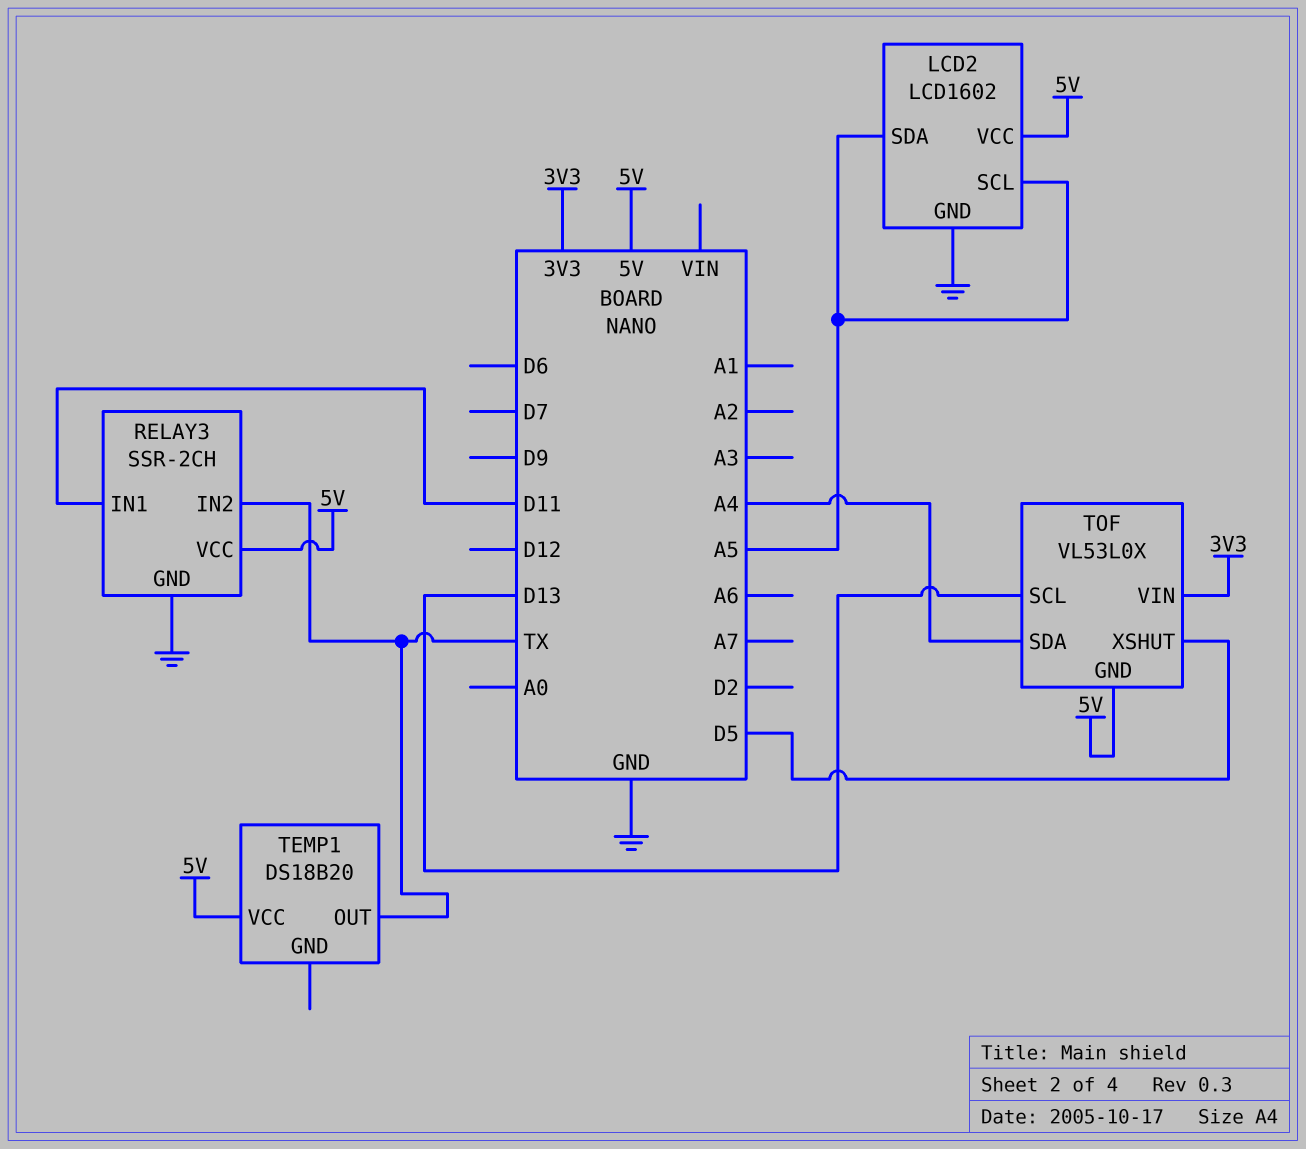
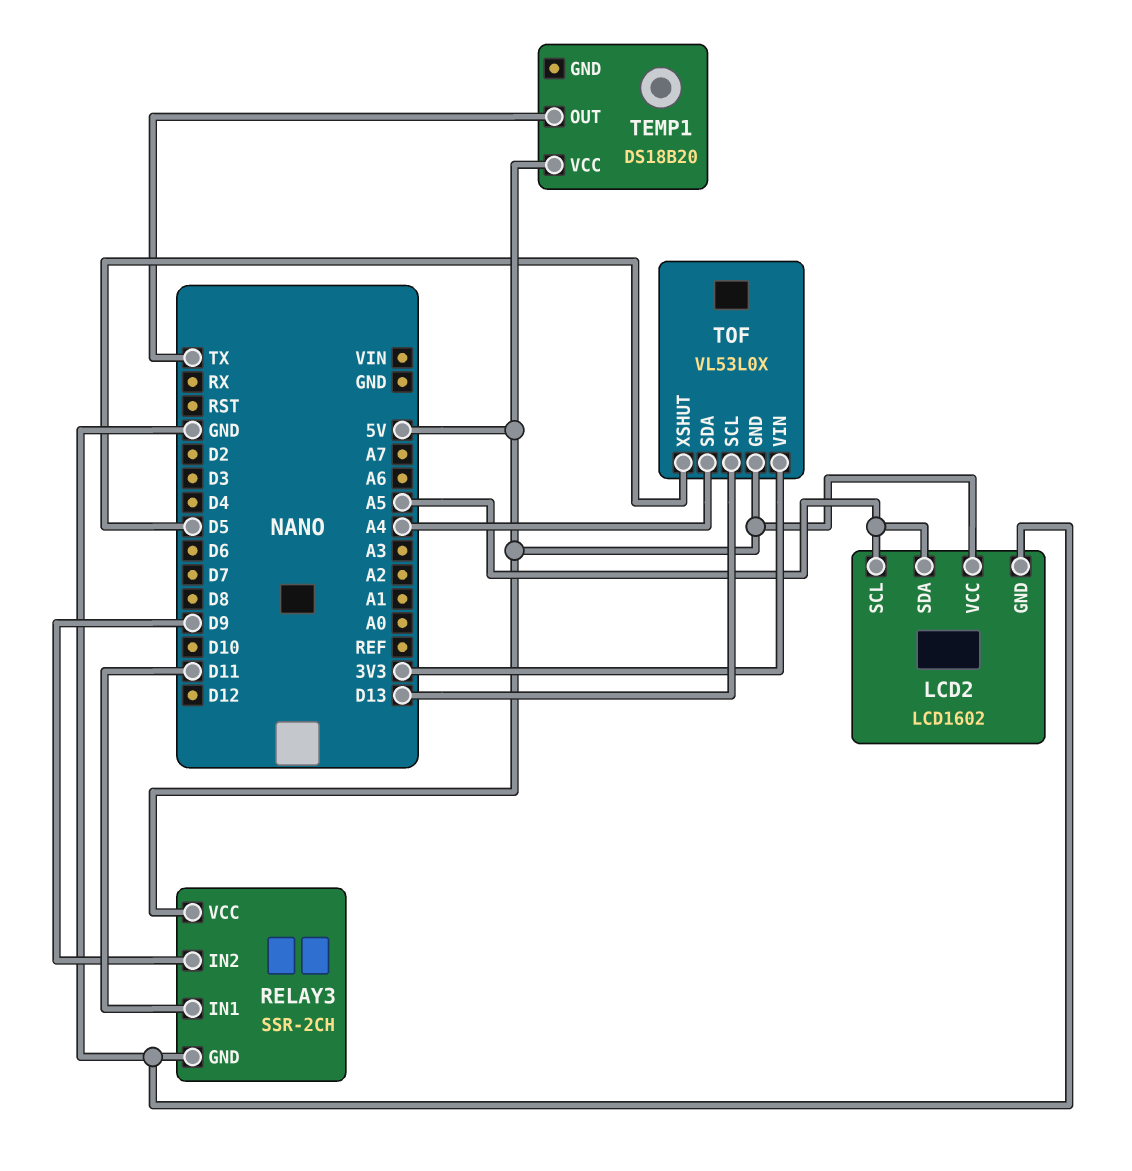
RELAY3 pin IN2: TX -> D9

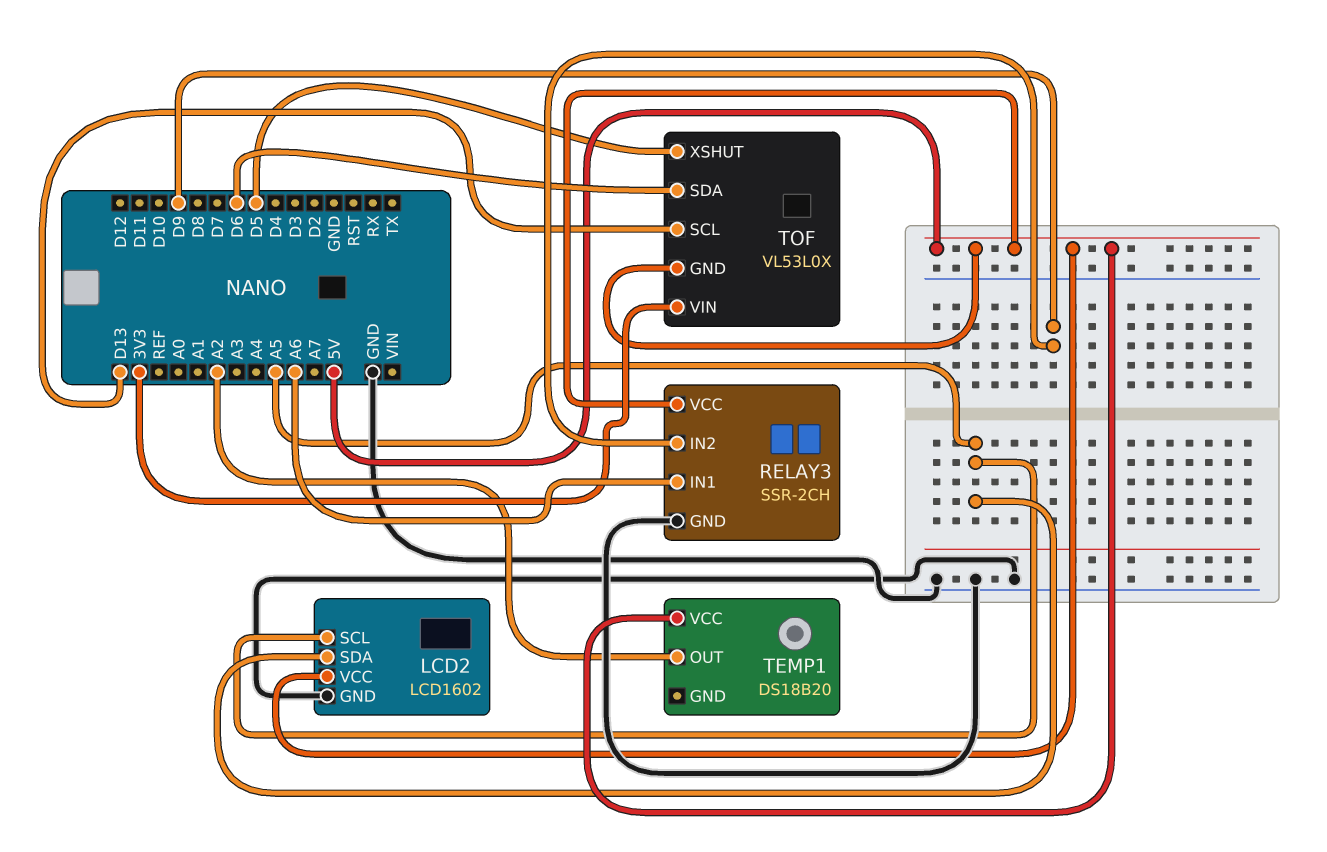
RELAY3 pin IN1: D11 -> A6
TEMP1 pin OUT: TX -> A2
TOF pin SDA: A4 -> D6

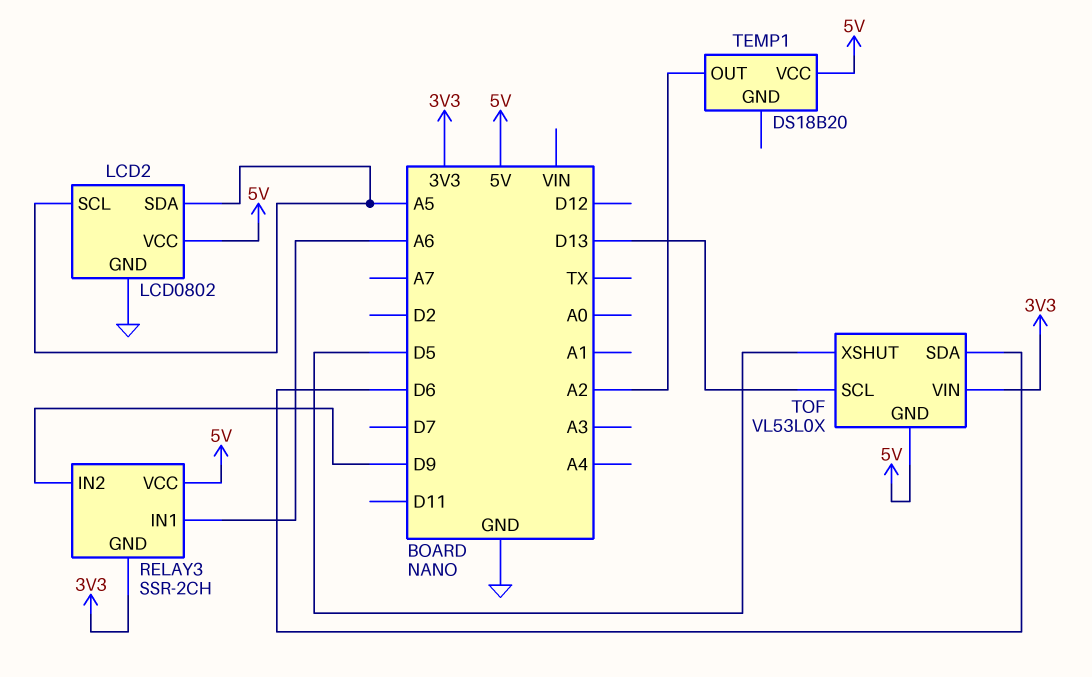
LCD2: LCD1602 -> LCD0802
RELAY3 pin GND: GND -> 3V3

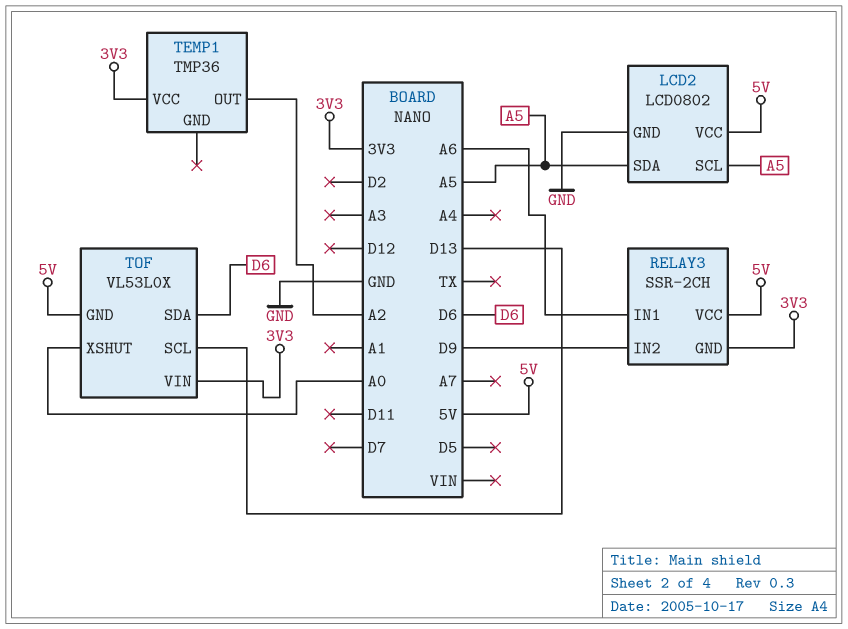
TEMP1: DS18B20 -> TMP36
TEMP1 pin VCC: 5V -> 3V3
TOF pin XSHUT: D5 -> A0

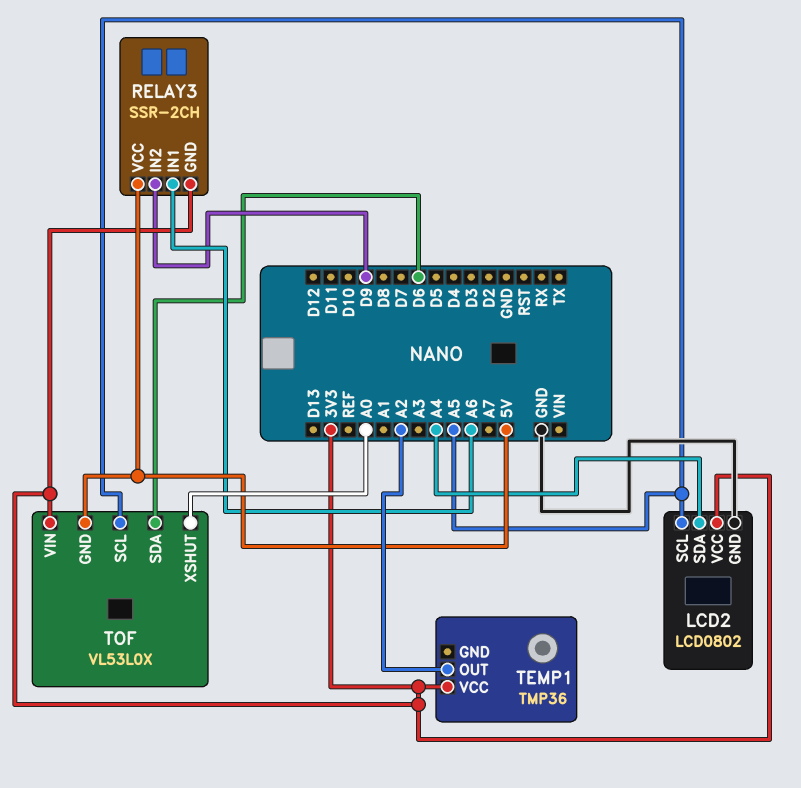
LCD2 pin SDA: A5 -> A4
LCD2 pin VCC: 5V -> 3V3
TOF pin SCL: D13 -> A5

